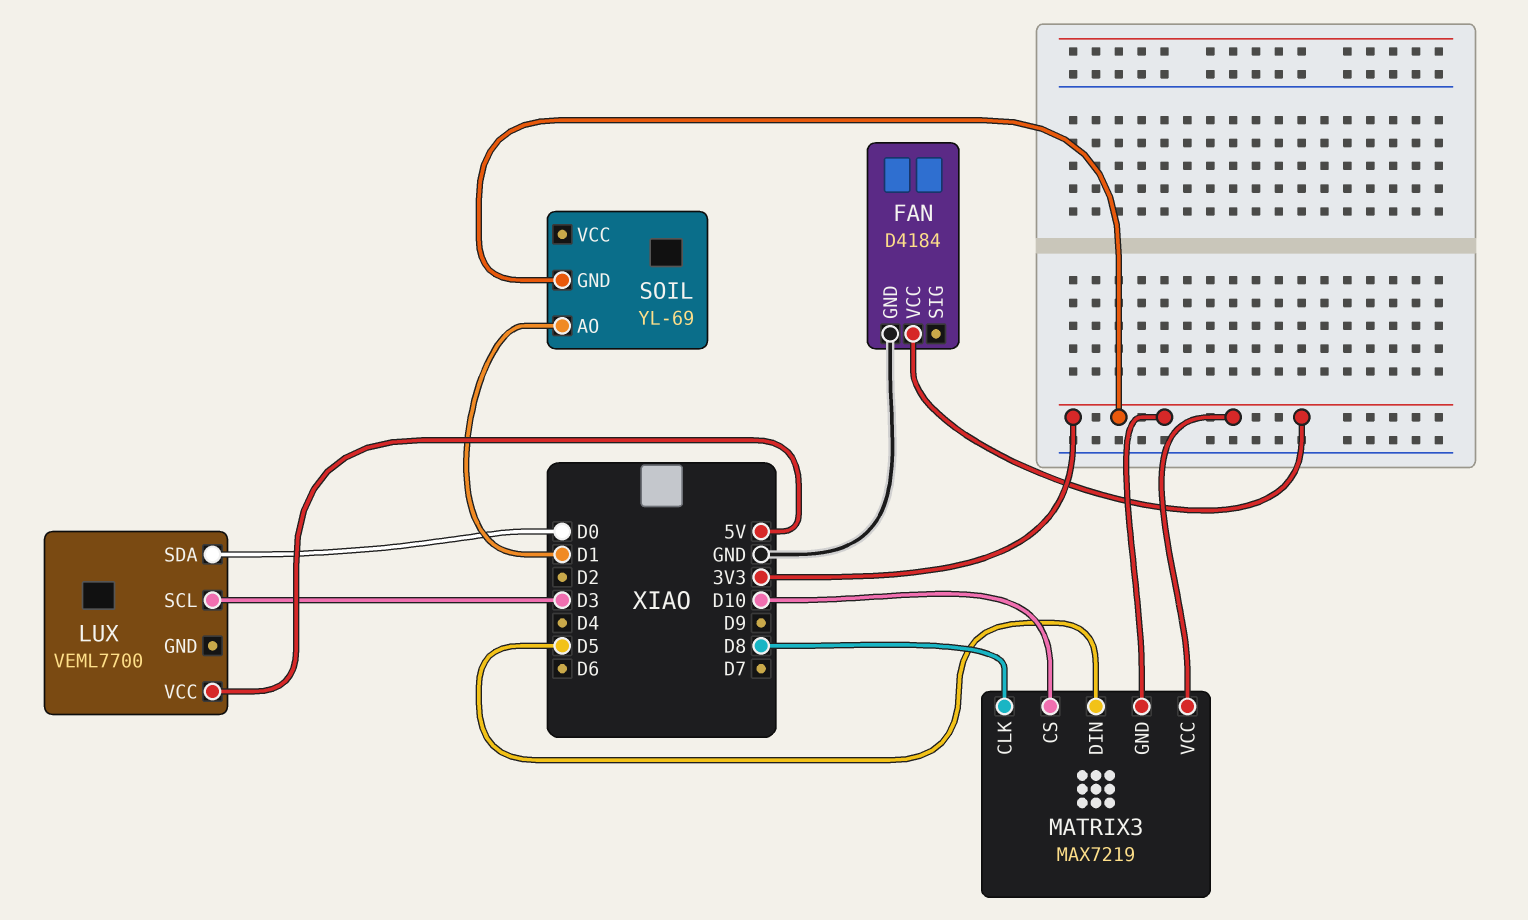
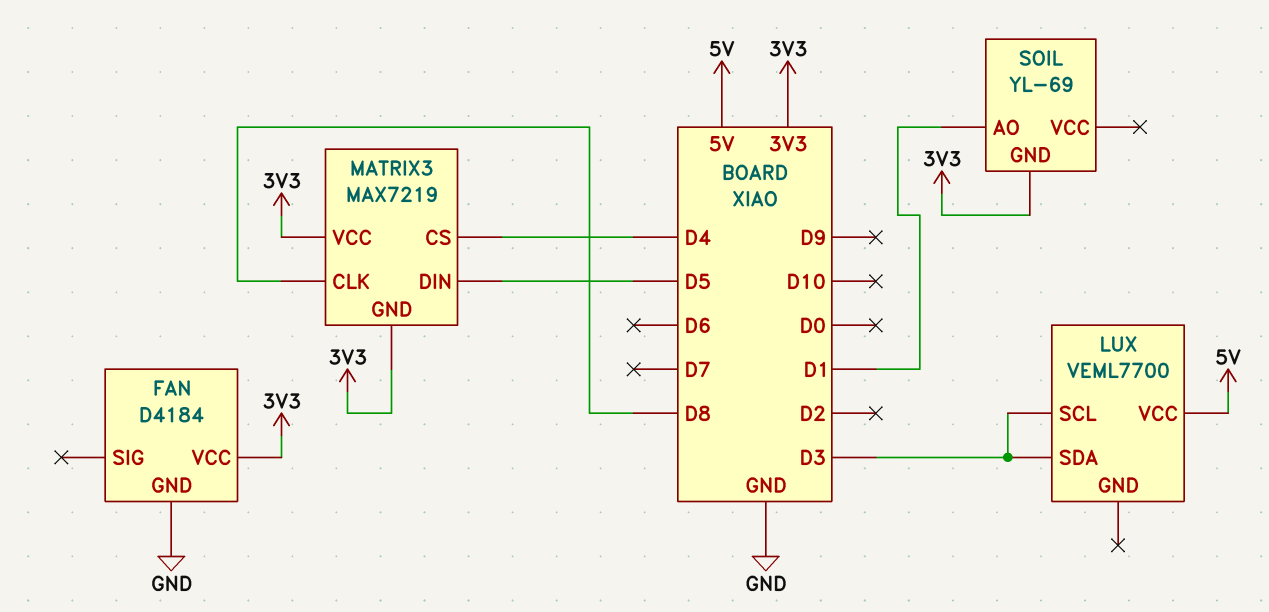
LUX pin SDA: D0 -> D3
MATRIX3 pin CS: D10 -> D4

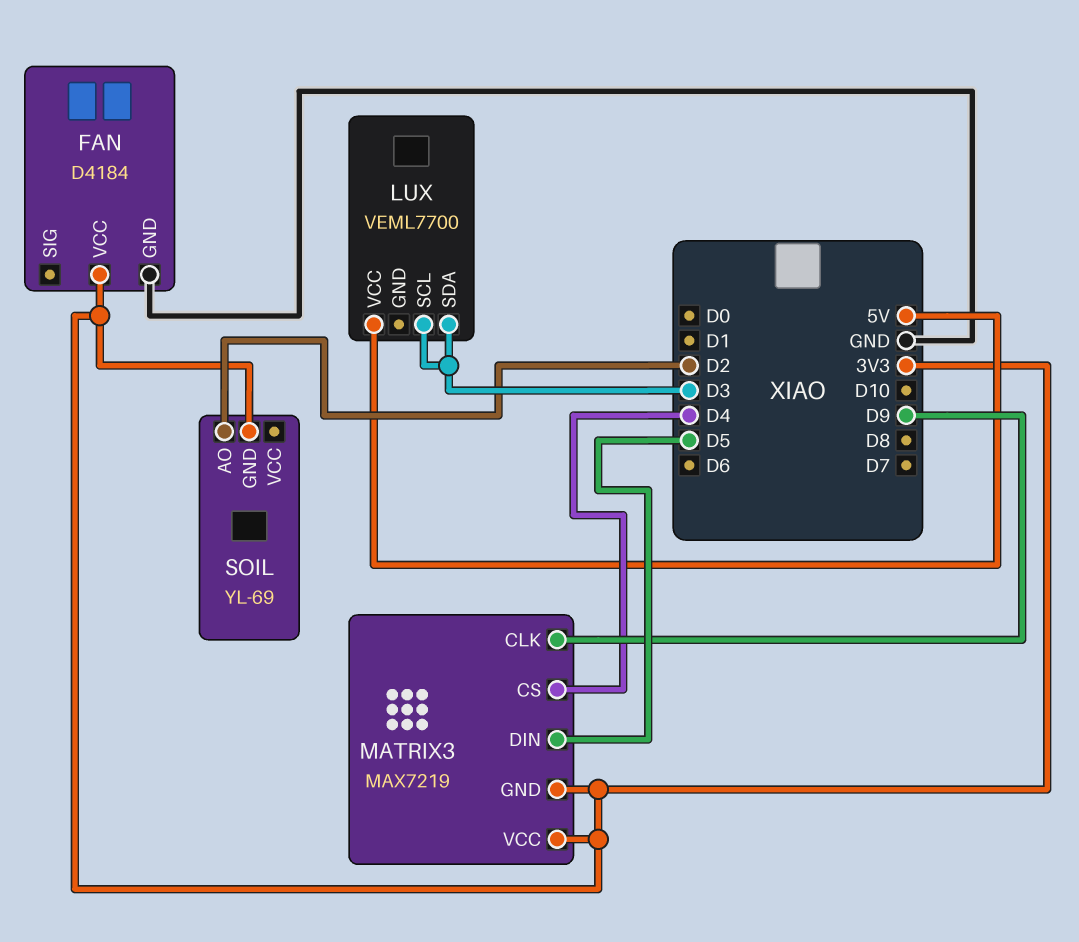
MATRIX3 pin CLK: D8 -> D9
SOIL pin AO: D1 -> D2

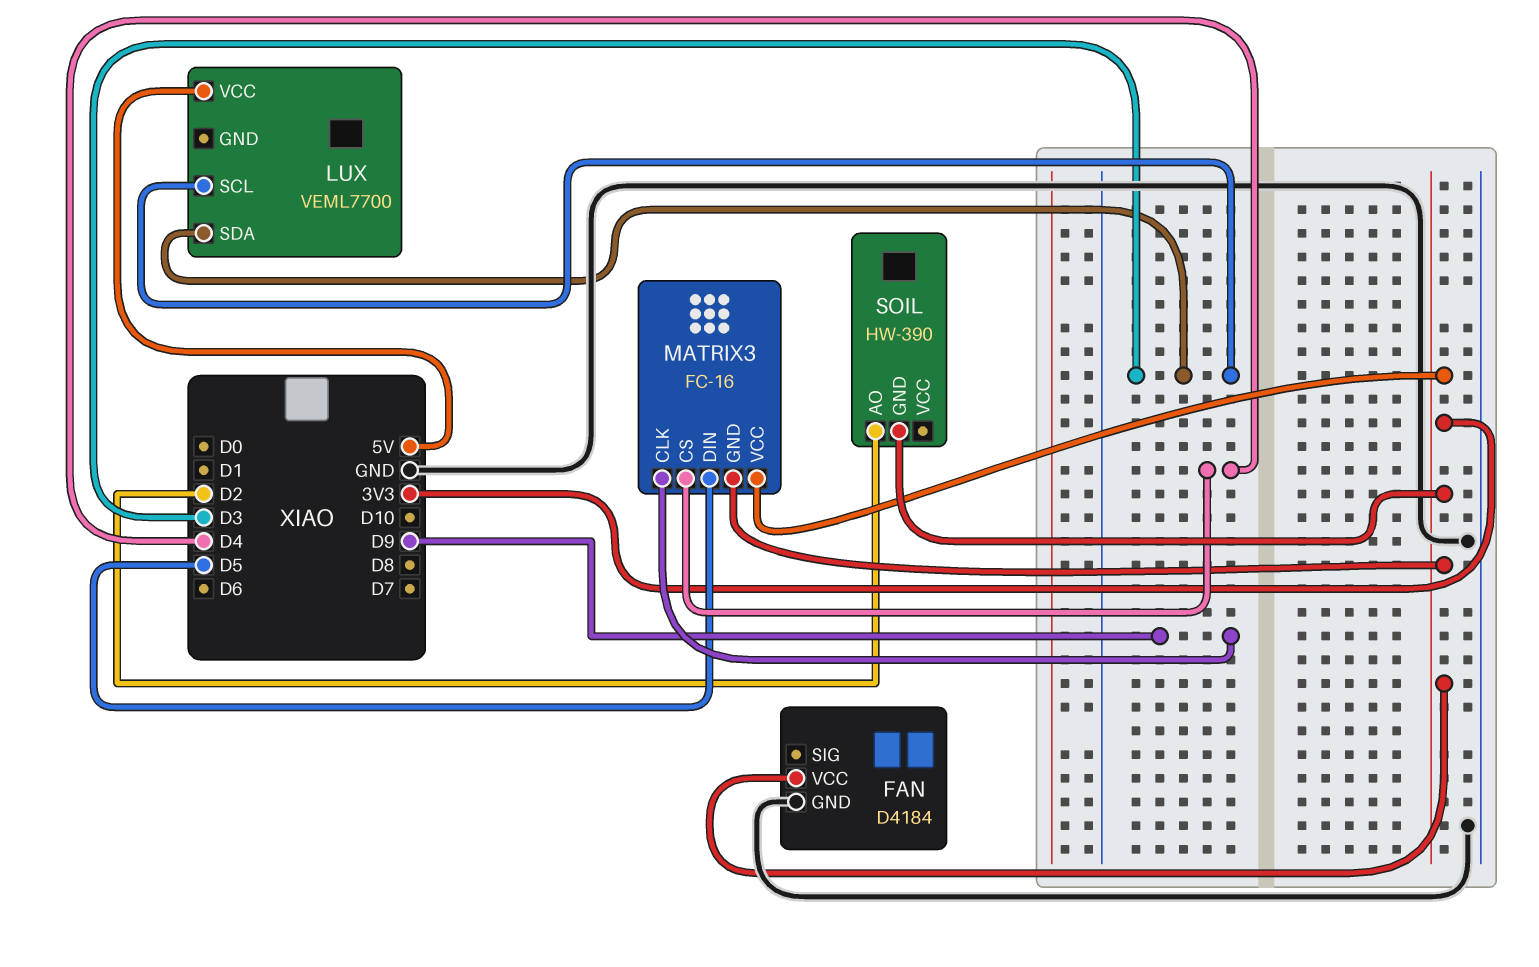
MATRIX3: MAX7219 -> FC-16
SOIL: YL-69 -> HW-390

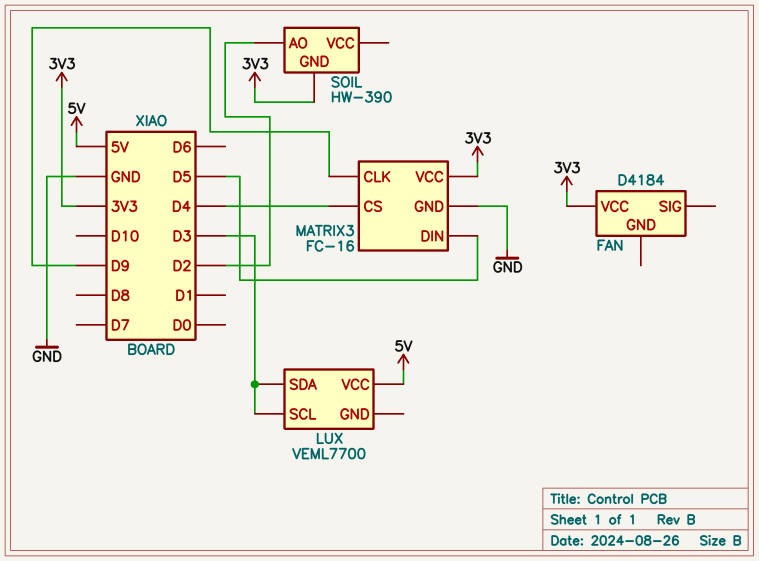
FAN pin GND: GND -> none
MATRIX3 pin GND: 3V3 -> GND

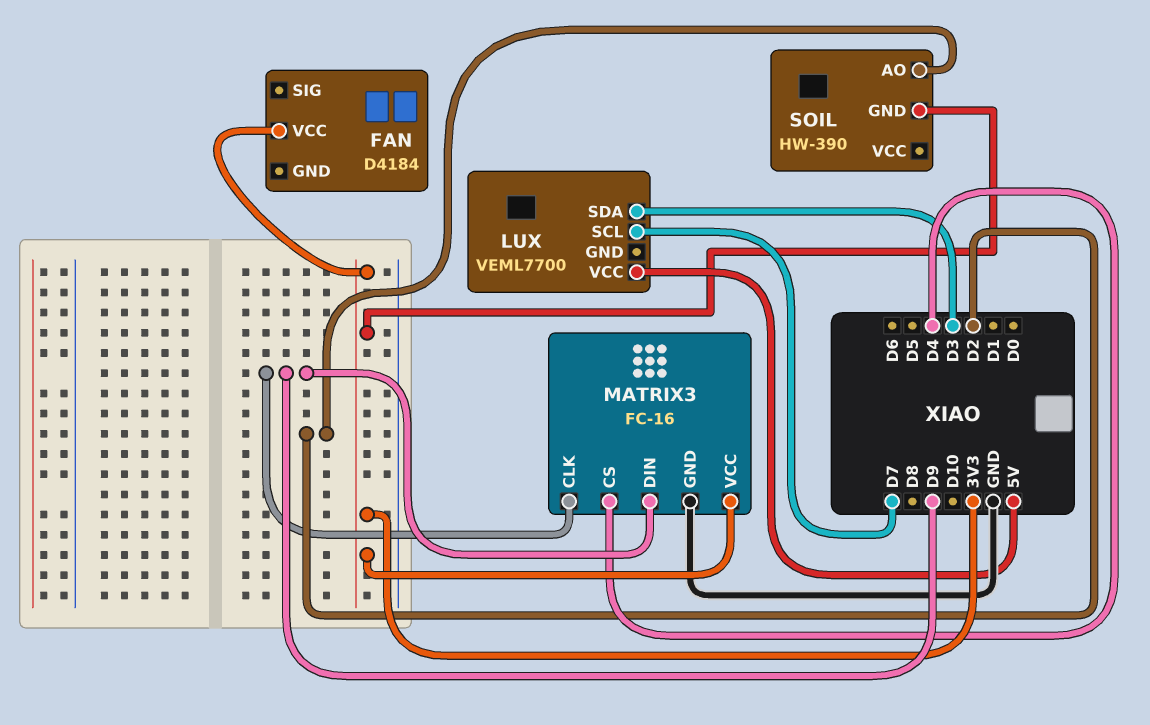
LUX pin SCL: D3 -> D7
MATRIX3 pin DIN: D5 -> D9

